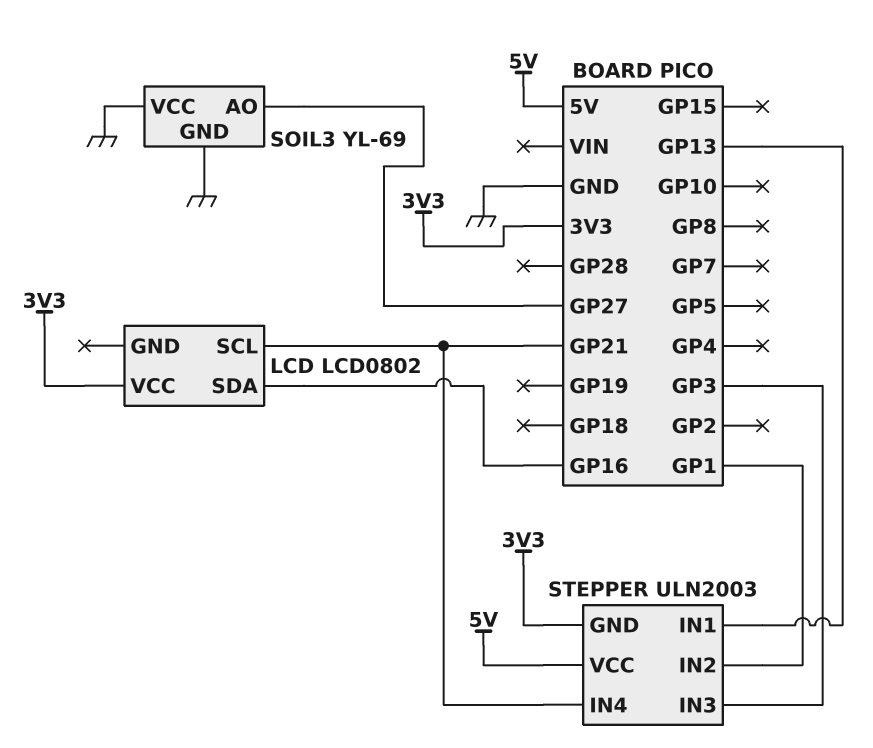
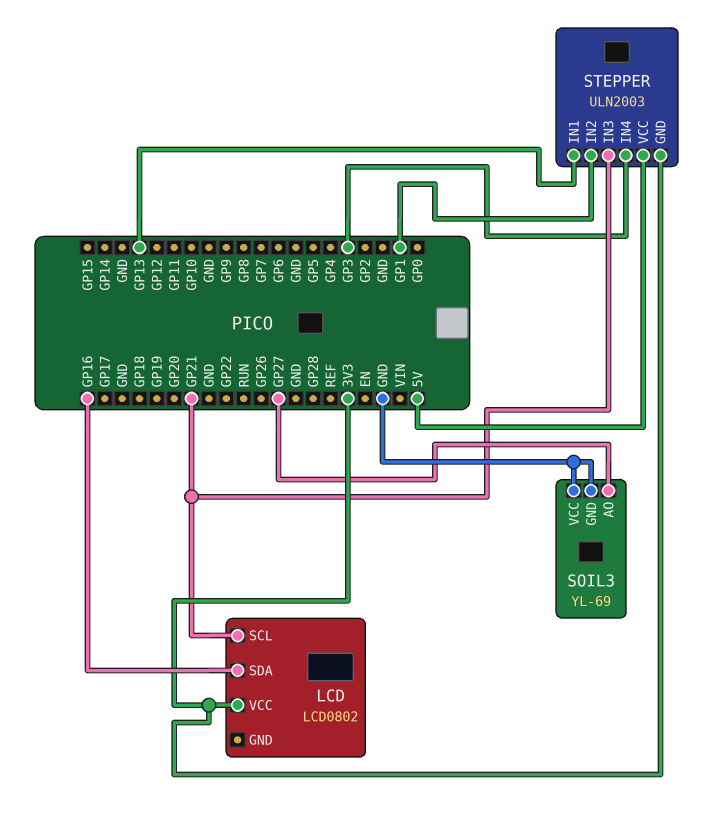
STEPPER pin IN3: GP3 -> GP21
STEPPER pin IN4: GP21 -> GP3

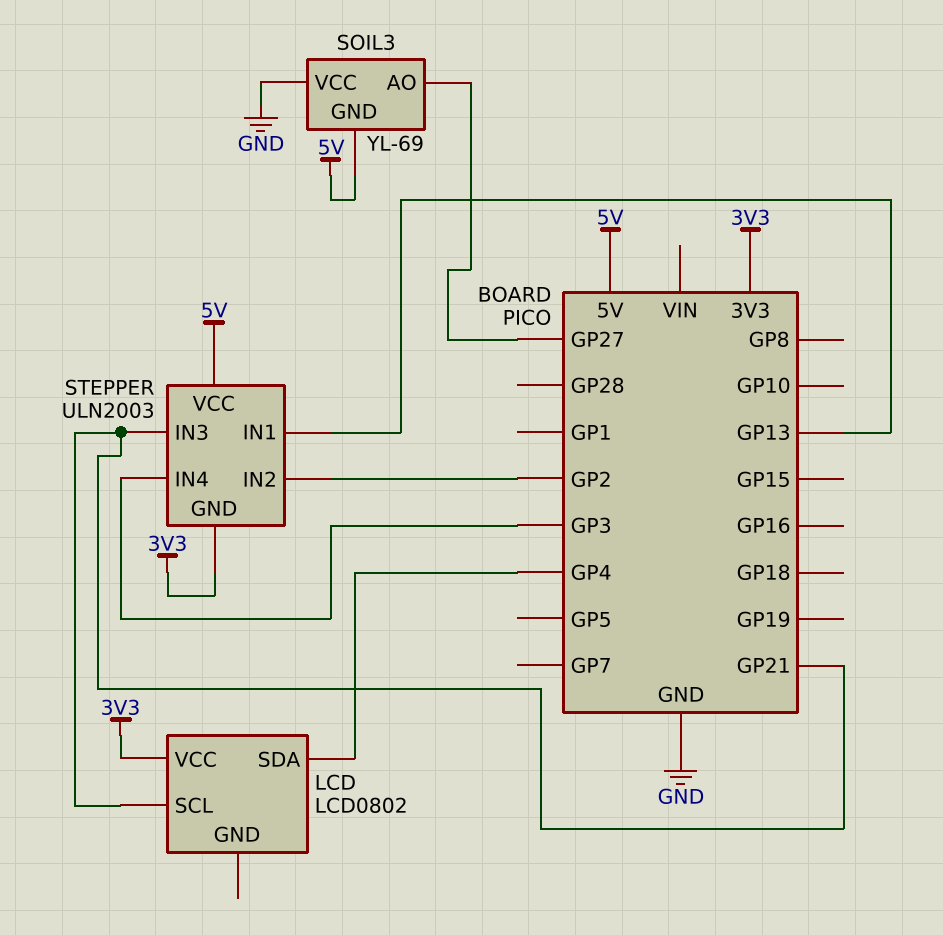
LCD pin SDA: GP16 -> GP4
SOIL3 pin GND: GND -> 5V
STEPPER pin IN2: GP1 -> GP2

